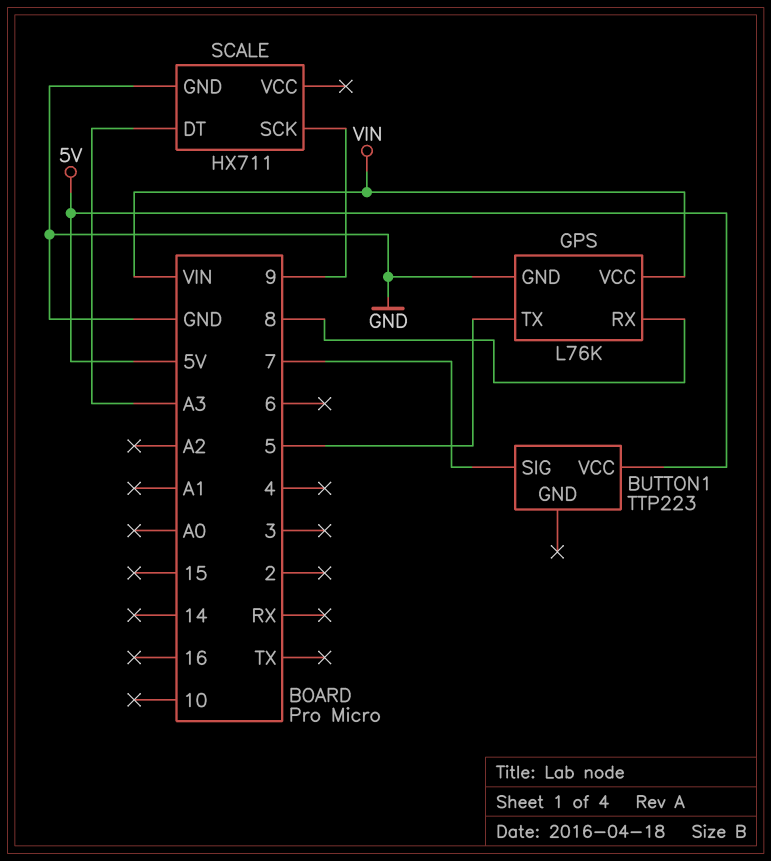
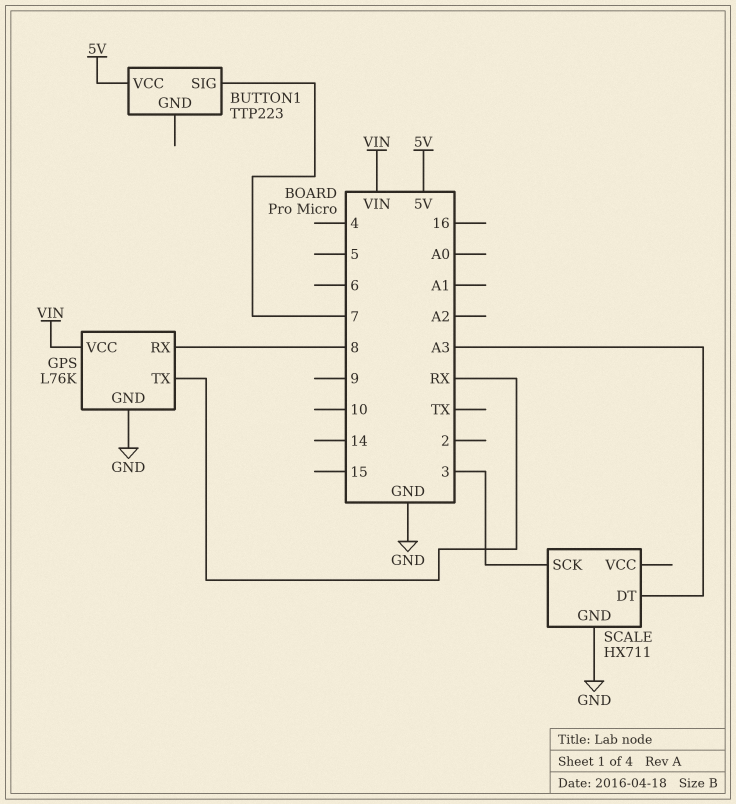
GPS pin TX: 5 -> RX
SCALE pin SCK: 9 -> 3

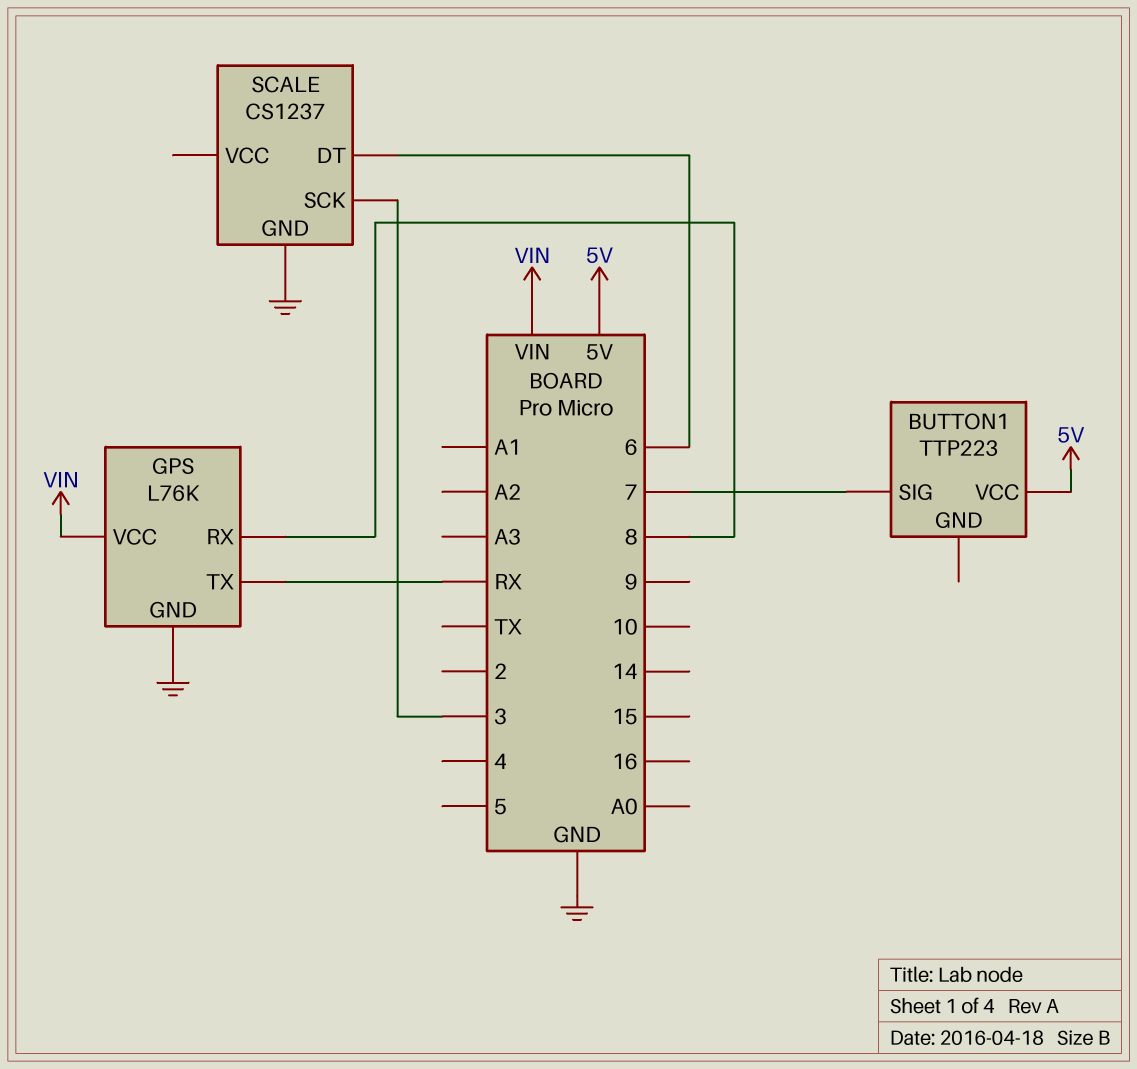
SCALE: HX711 -> CS1237
SCALE pin DT: A3 -> 6

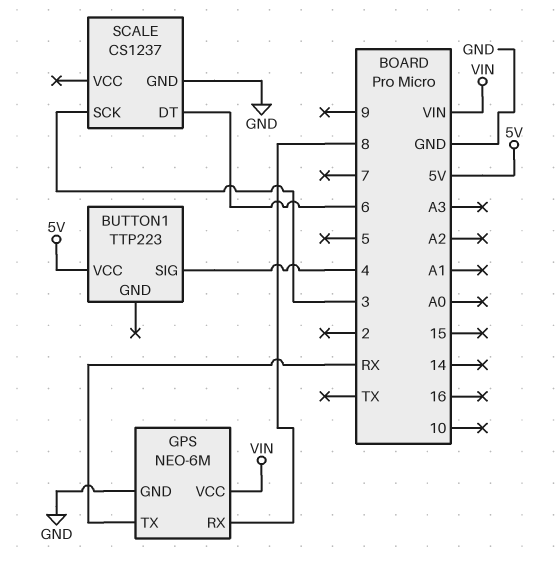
BUTTON1 pin SIG: 7 -> 4
GPS: L76K -> NEO-6M

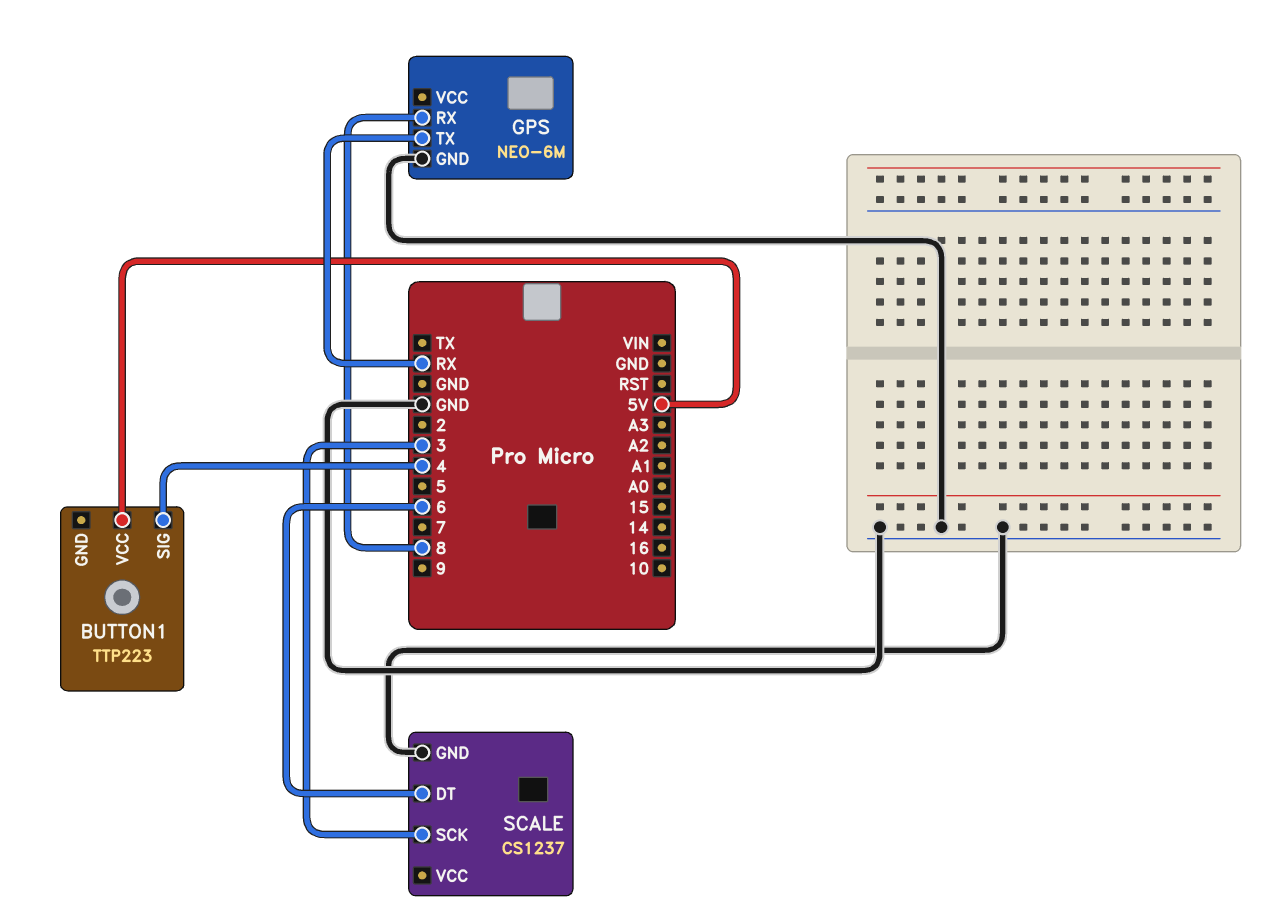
GPS pin VCC: VIN -> none

